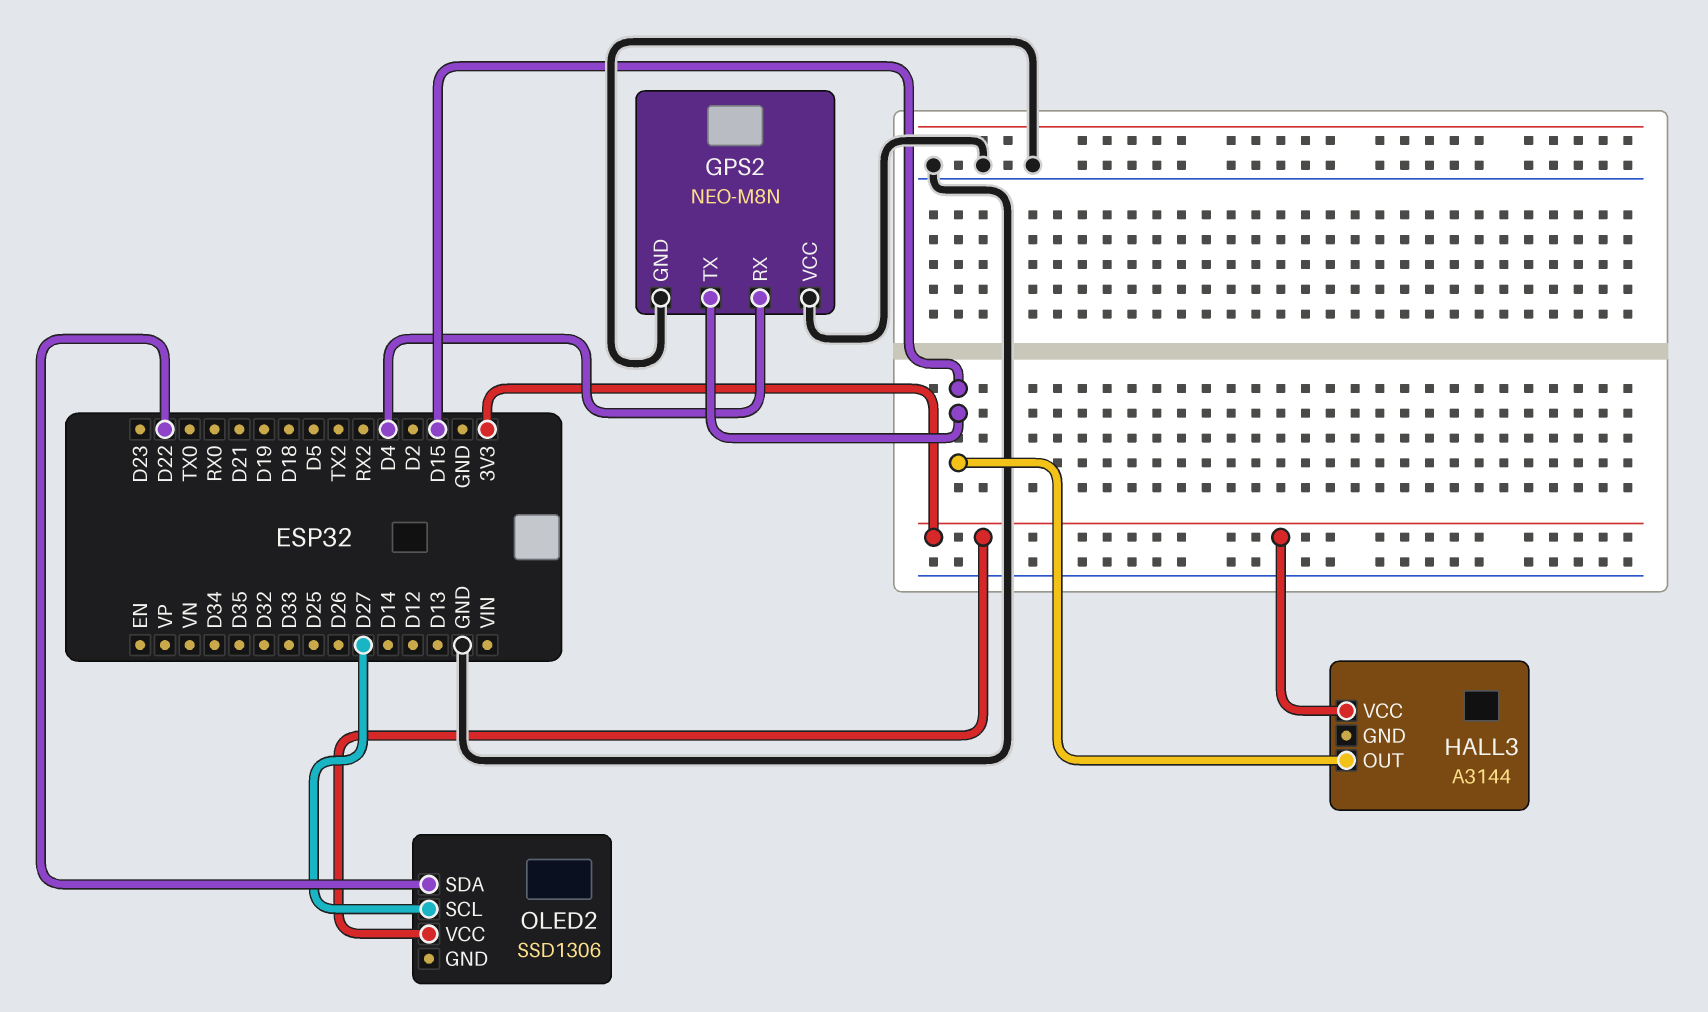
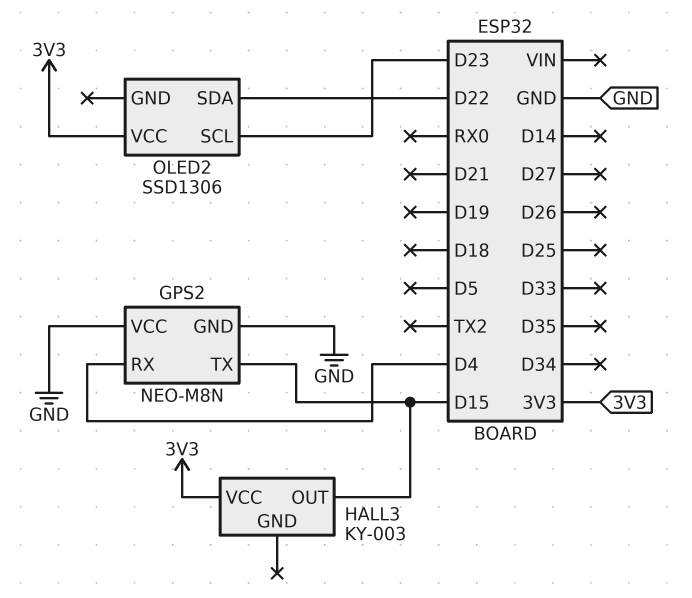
HALL3: A3144 -> KY-003
OLED2 pin SCL: D27 -> D23

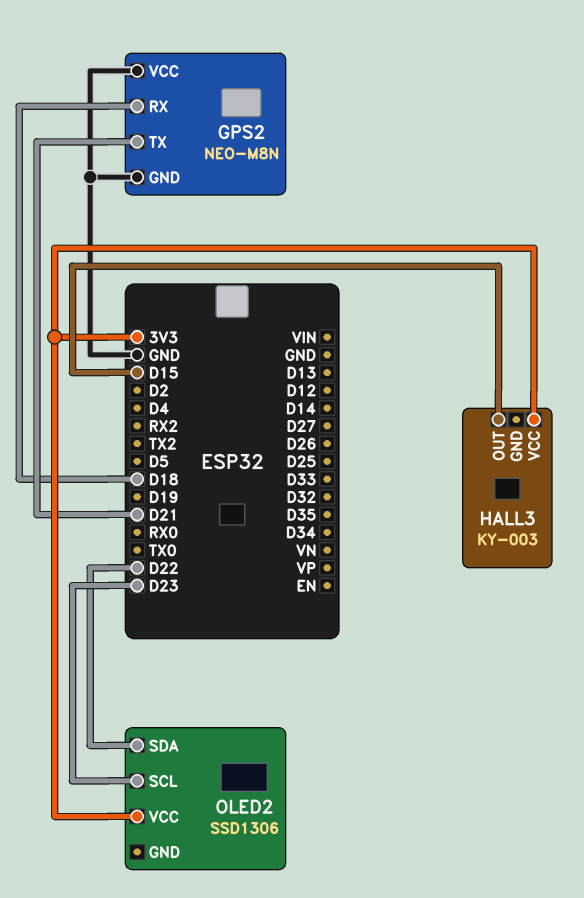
GPS2 pin RX: D4 -> D18
GPS2 pin TX: D15 -> D21

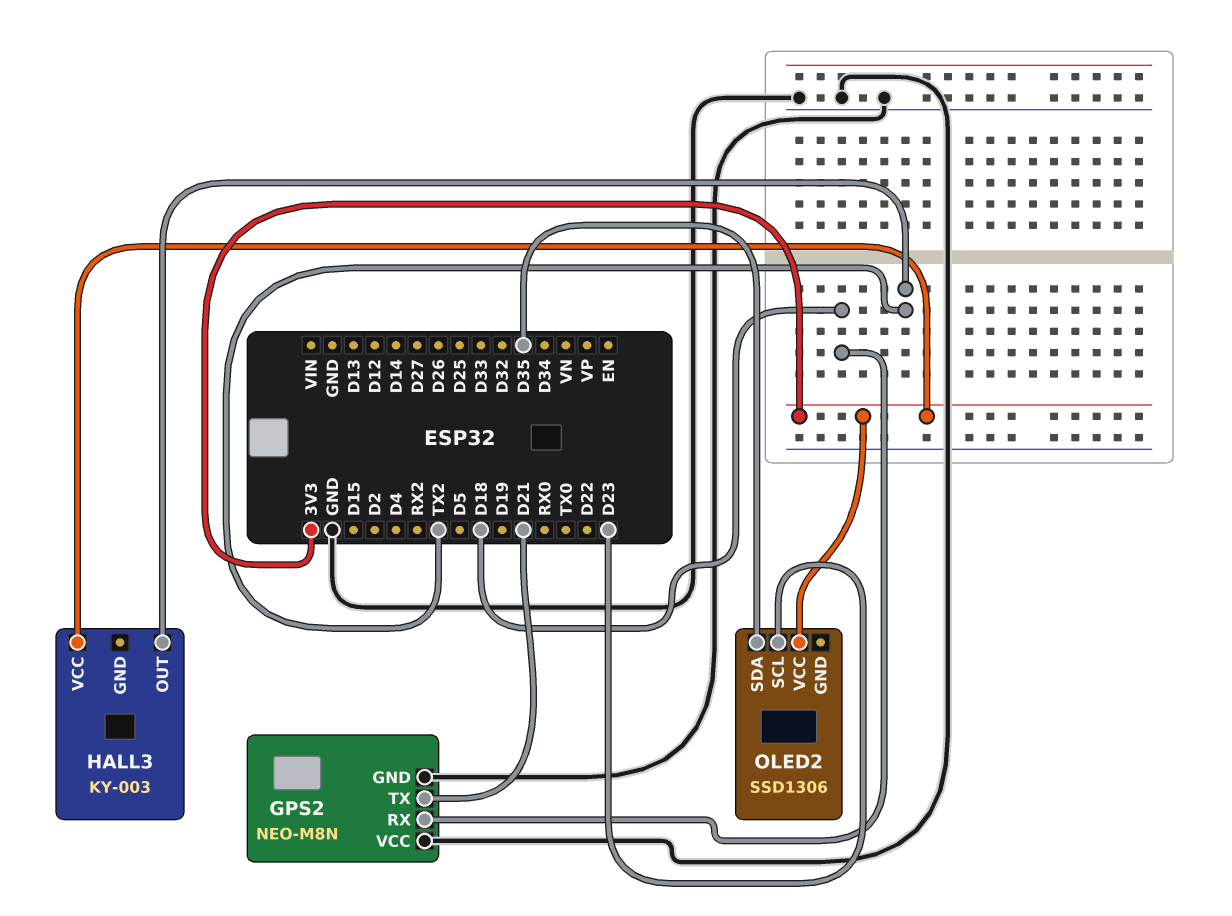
HALL3 pin OUT: D15 -> TX2
OLED2 pin SDA: D22 -> D35

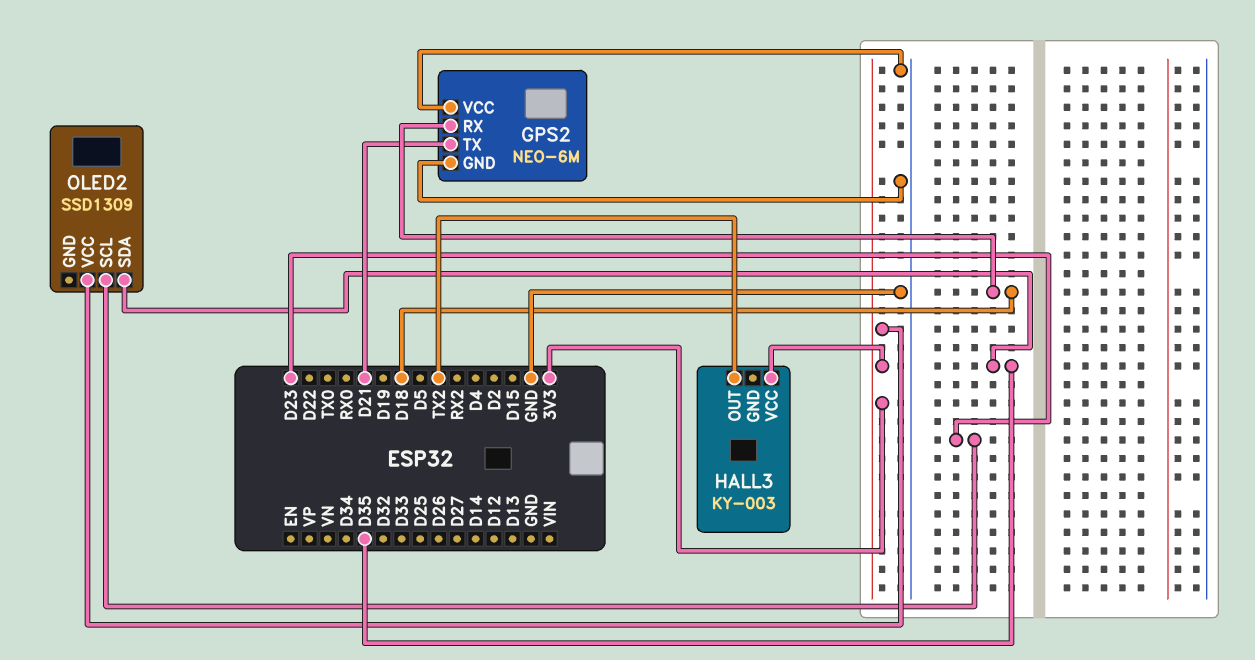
GPS2: NEO-M8N -> NEO-6M
OLED2: SSD1306 -> SSD1309

